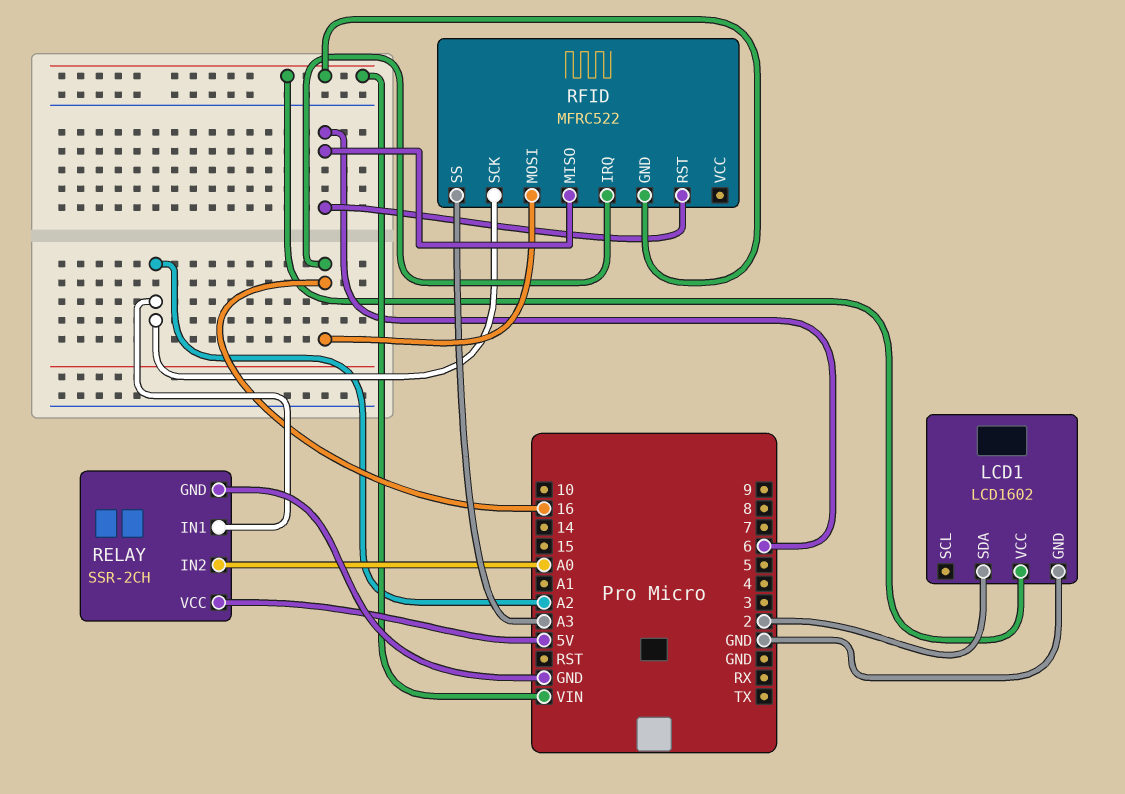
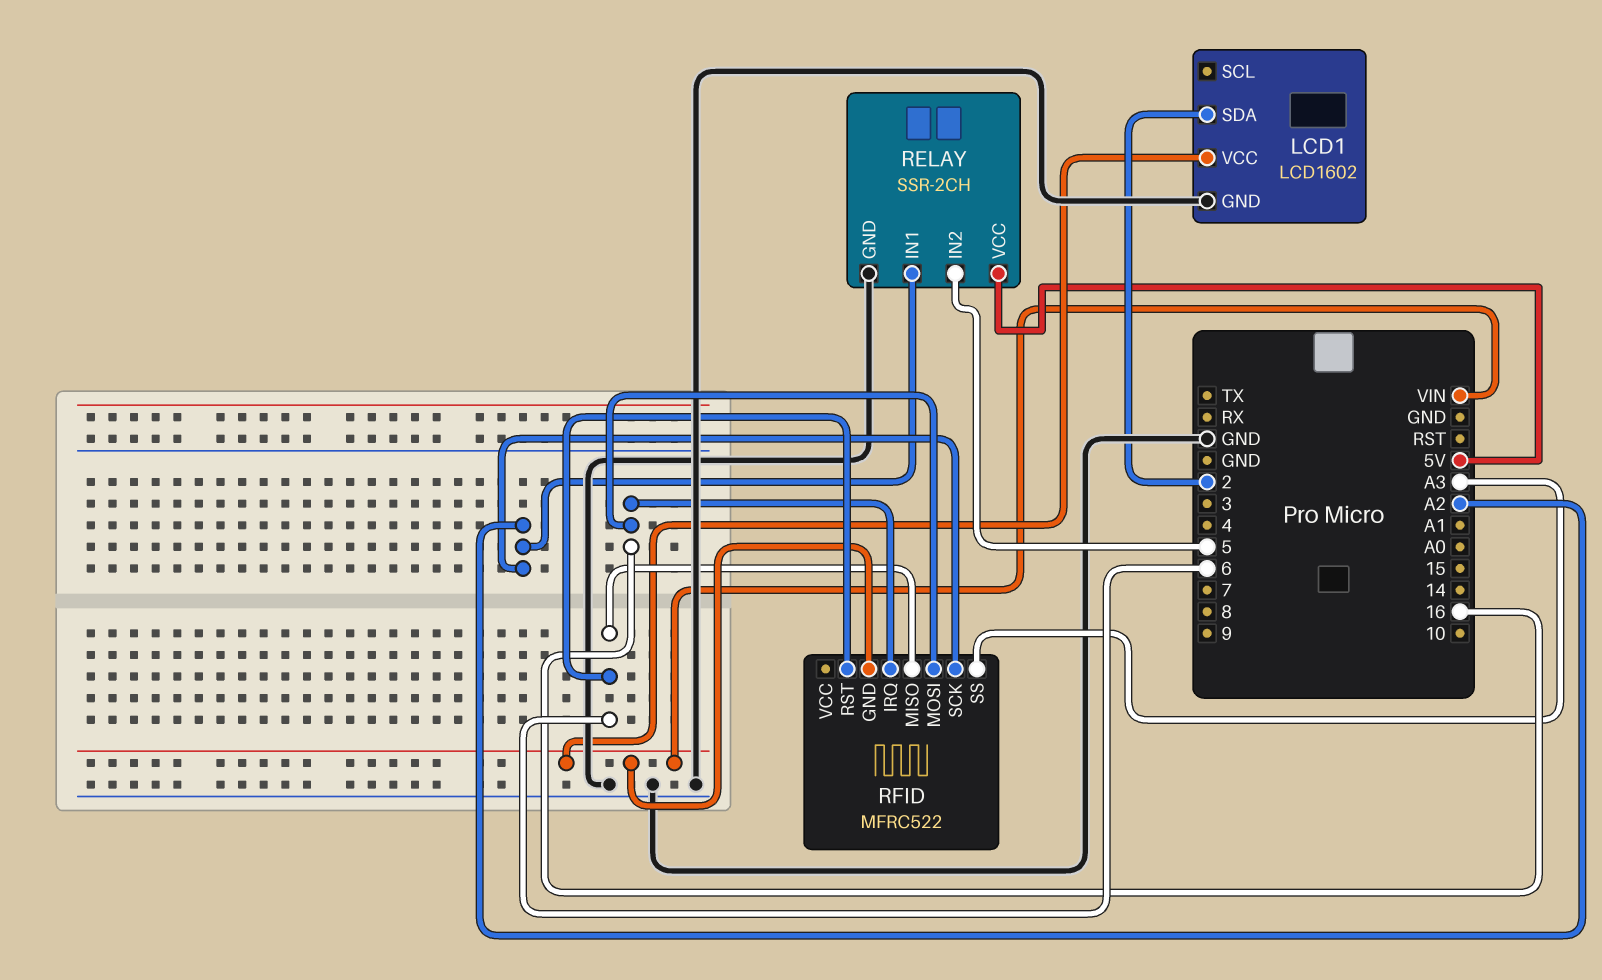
RELAY pin IN2: A0 -> 5

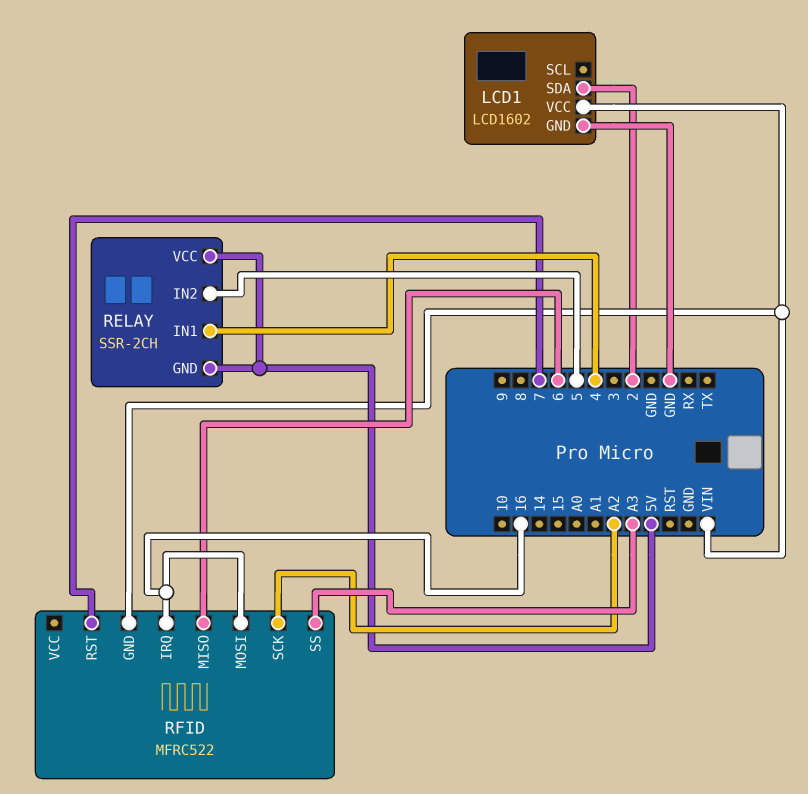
RELAY pin GND: GND -> 5V
RELAY pin IN1: A2 -> 4
RFID pin RST: 6 -> 7

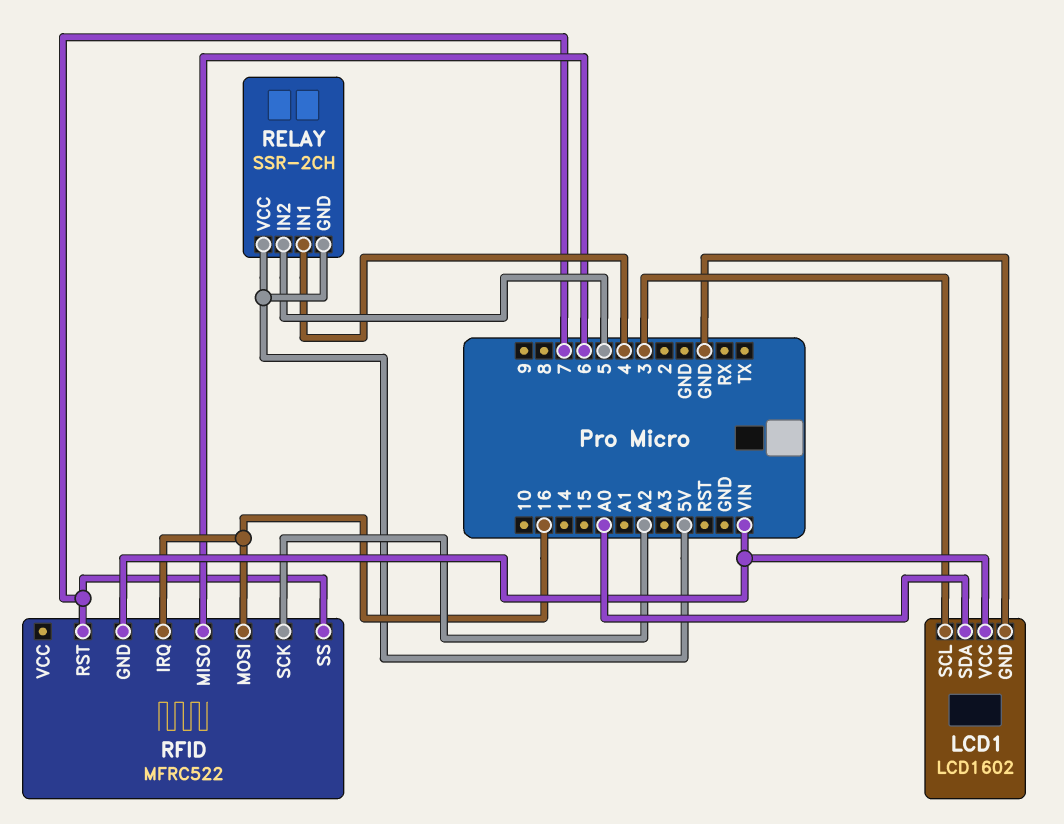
LCD1 pin SCL: none -> 3
LCD1 pin SDA: 2 -> A0
RFID pin SS: A3 -> 7

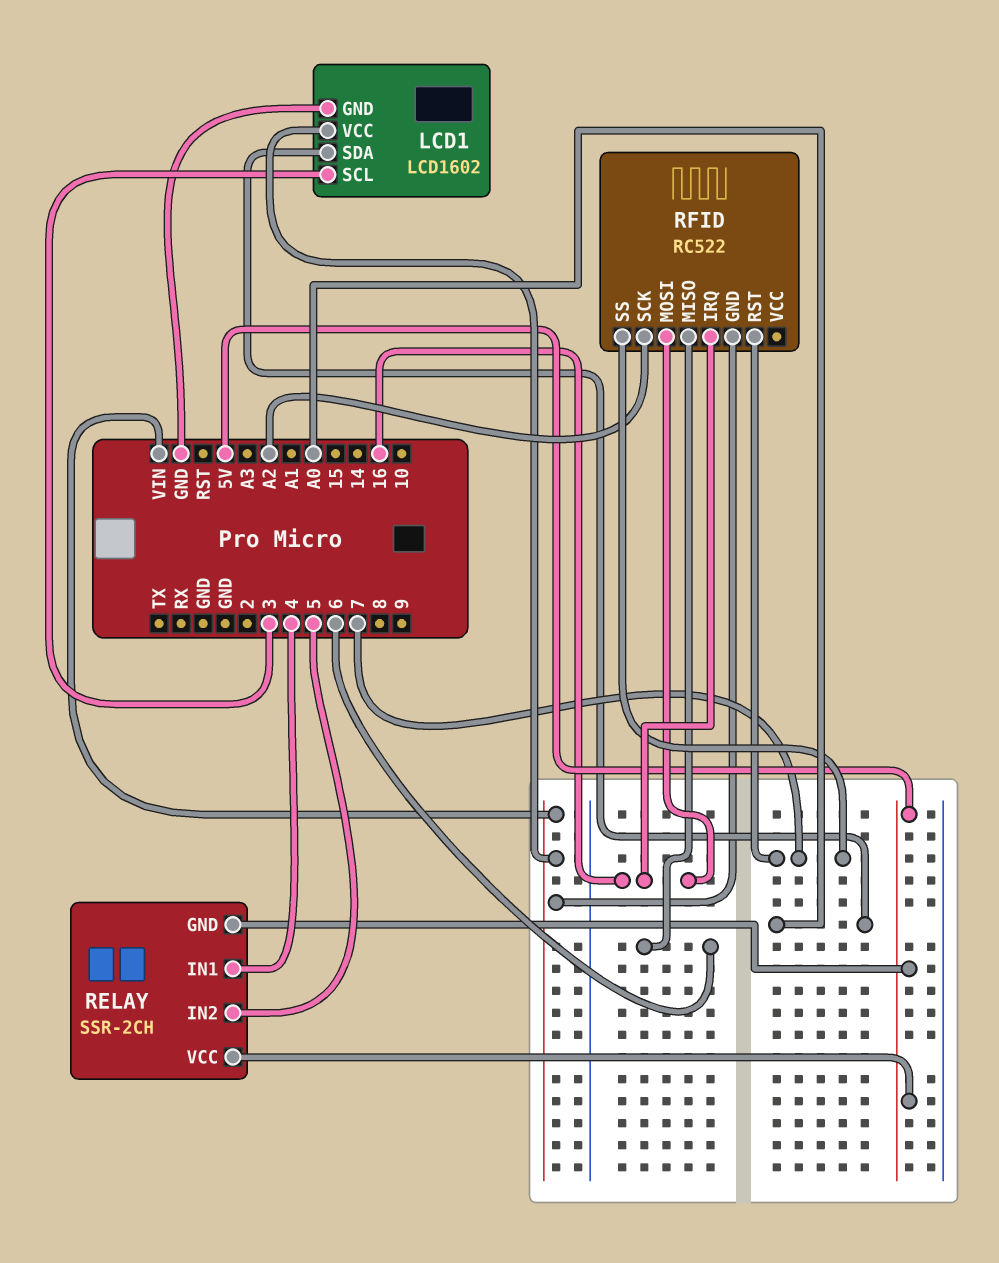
RFID: MFRC522 -> RC522

